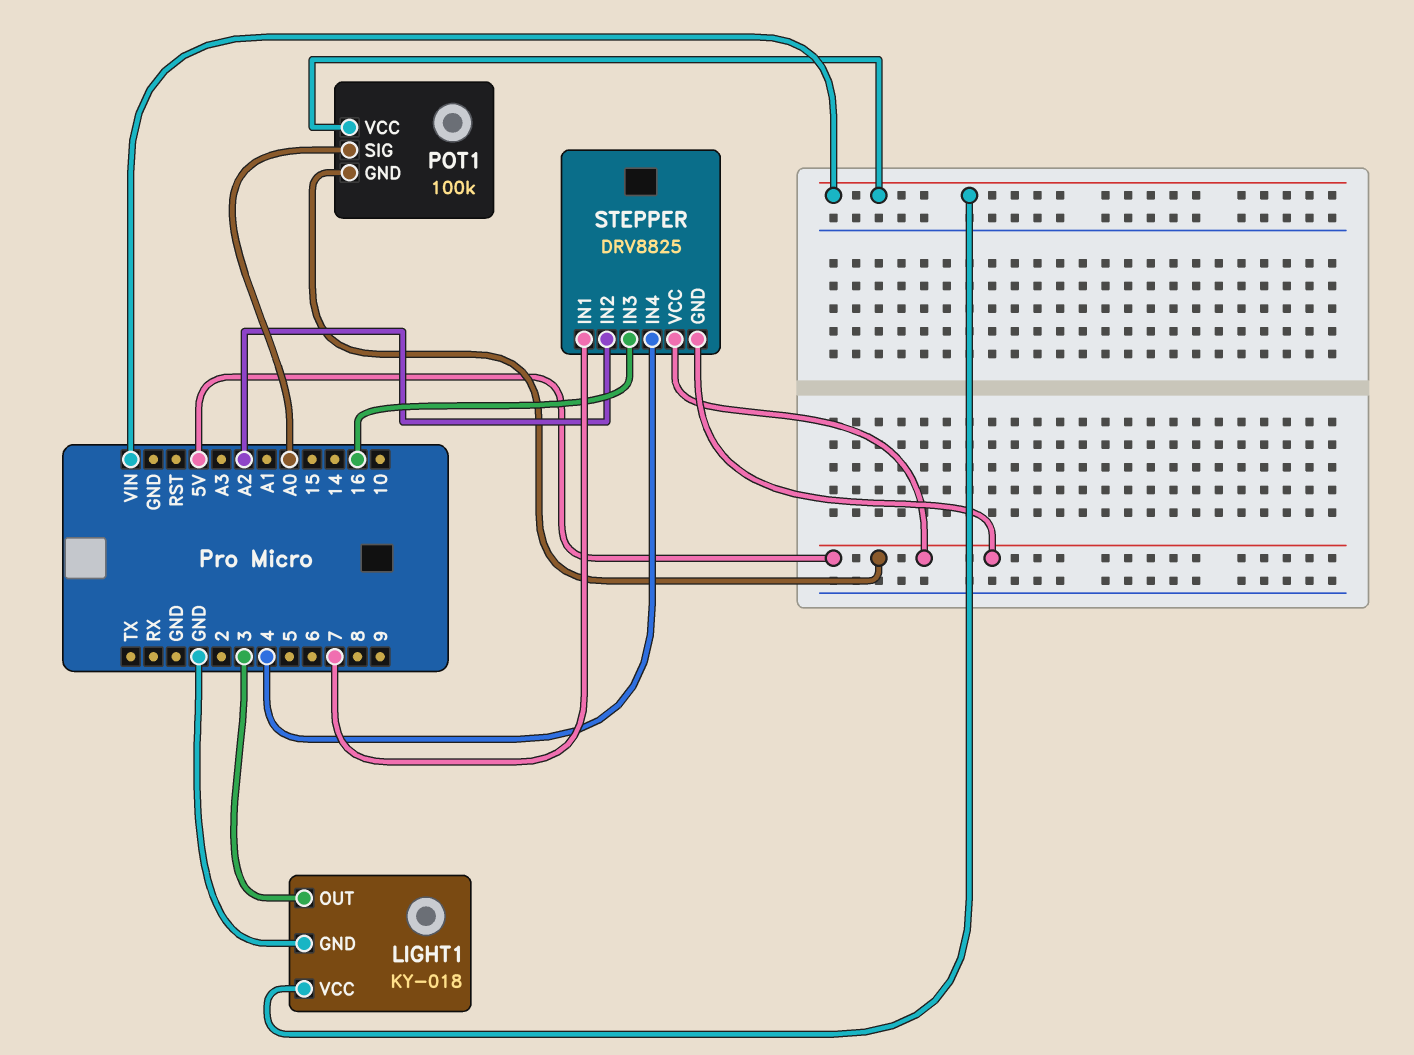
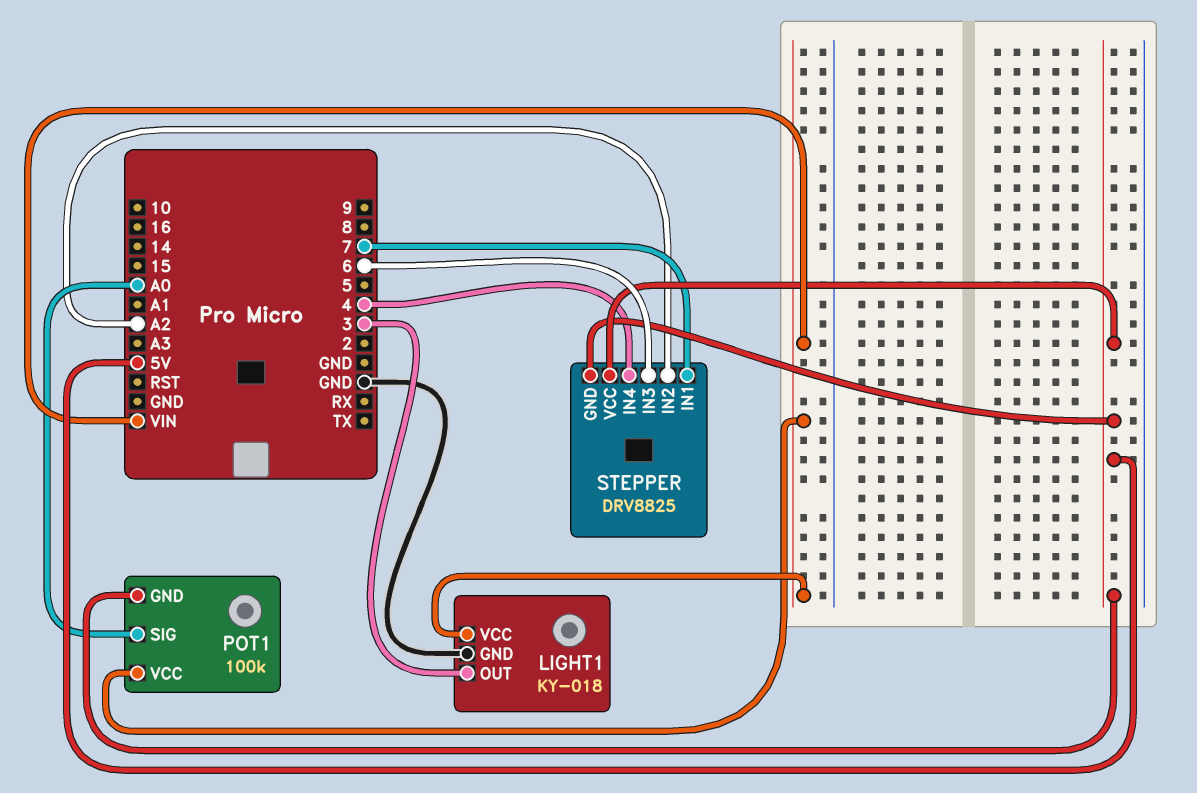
STEPPER pin IN3: 16 -> 6

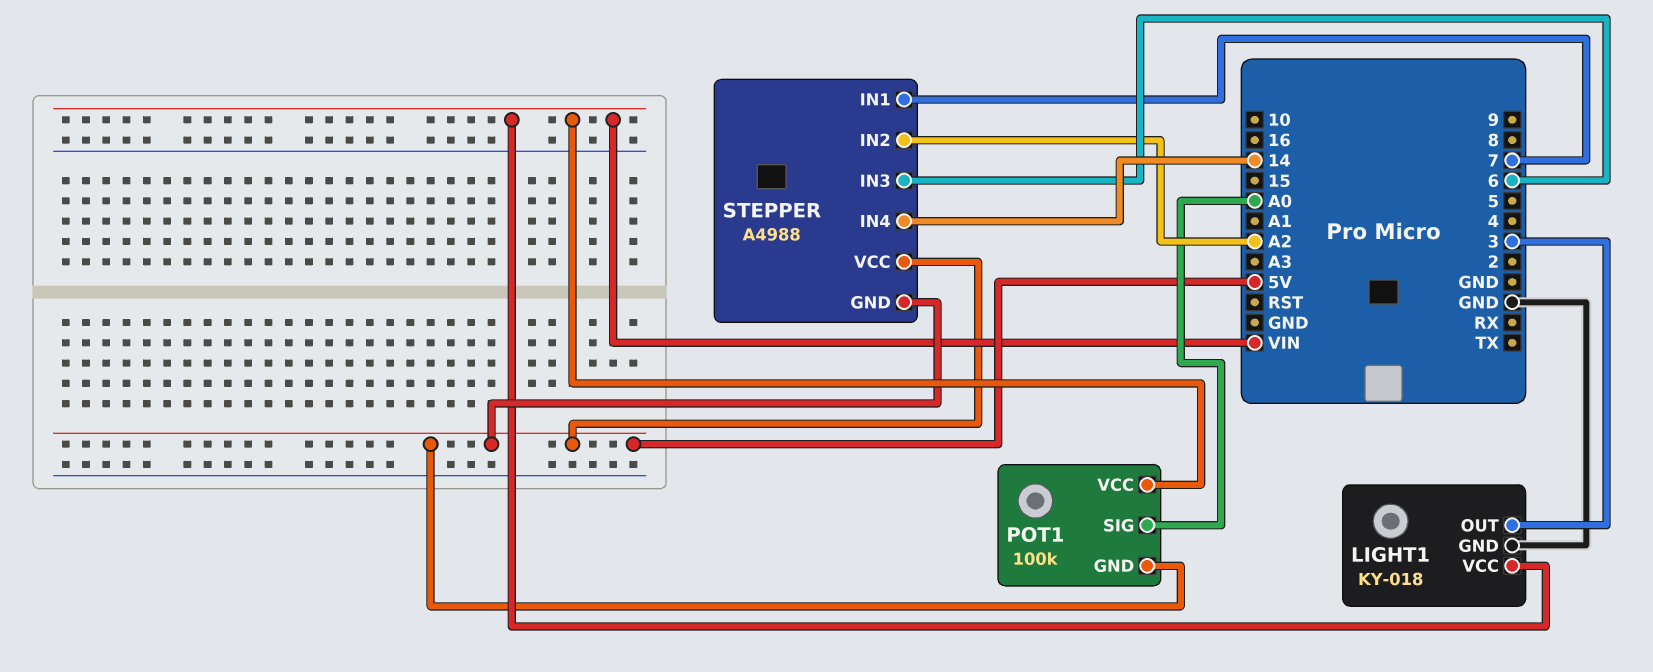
STEPPER: DRV8825 -> A4988
STEPPER pin IN4: 4 -> 14

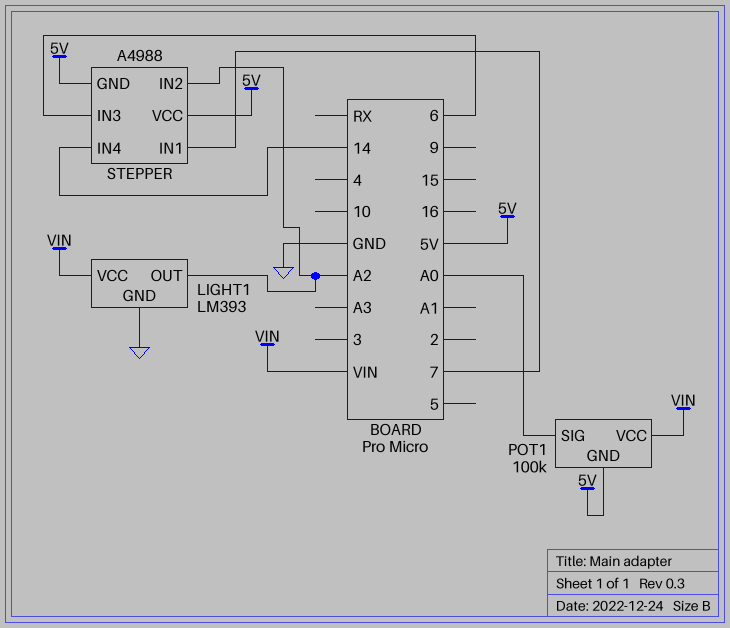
LIGHT1: KY-018 -> LM393
LIGHT1 pin OUT: 3 -> A2

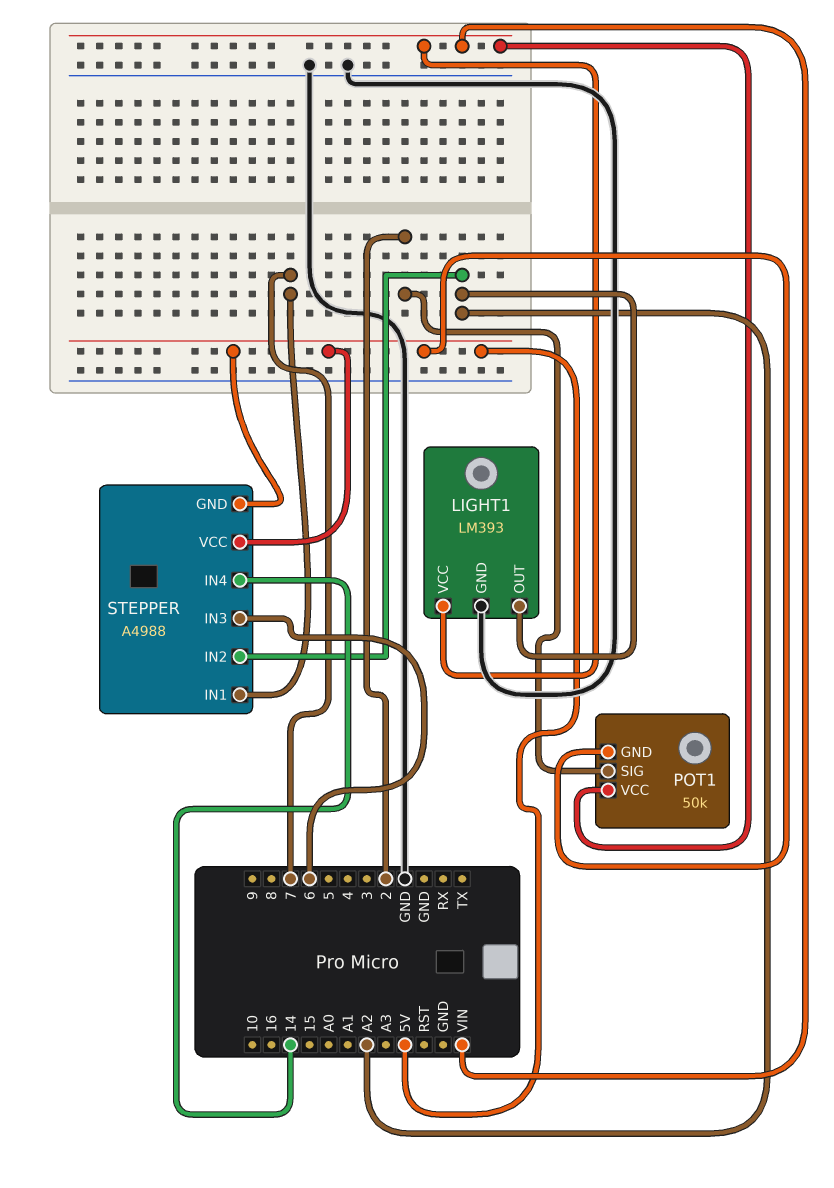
POT1: 100k -> 50k
POT1 pin SIG: A0 -> 2

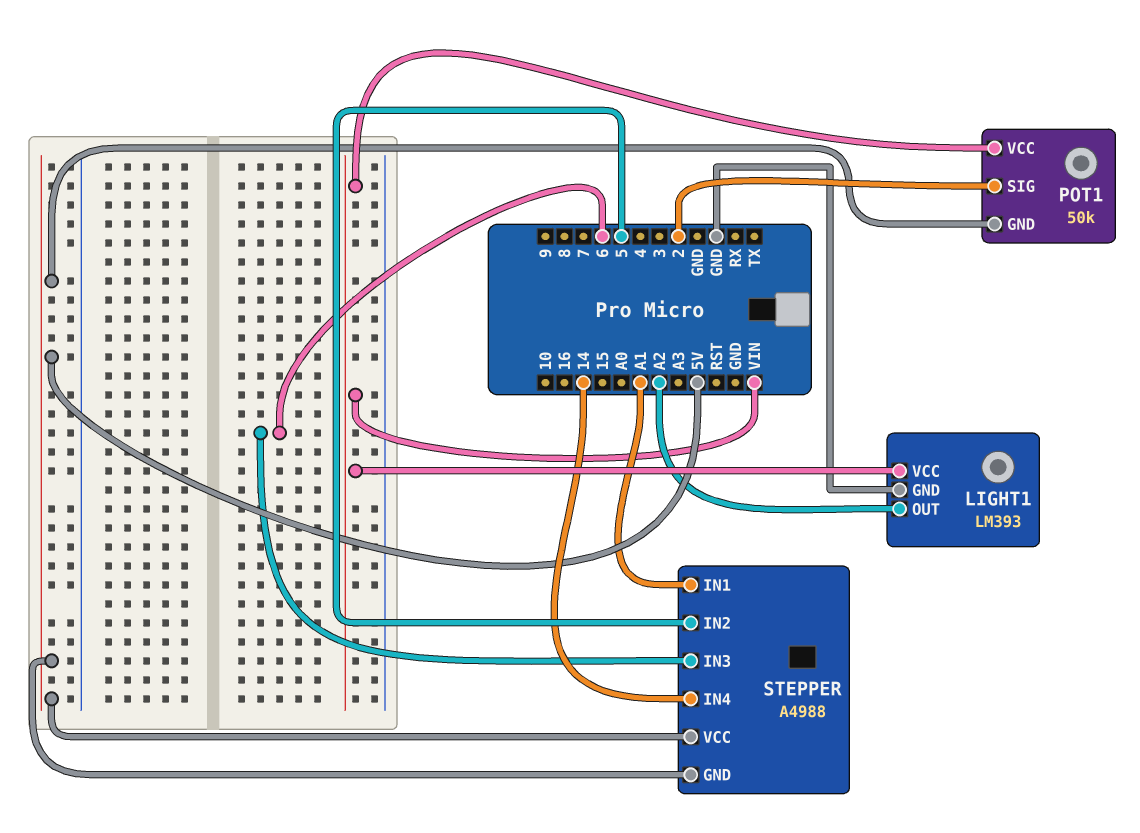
STEPPER pin IN1: 7 -> A1
STEPPER pin IN2: A2 -> 5

